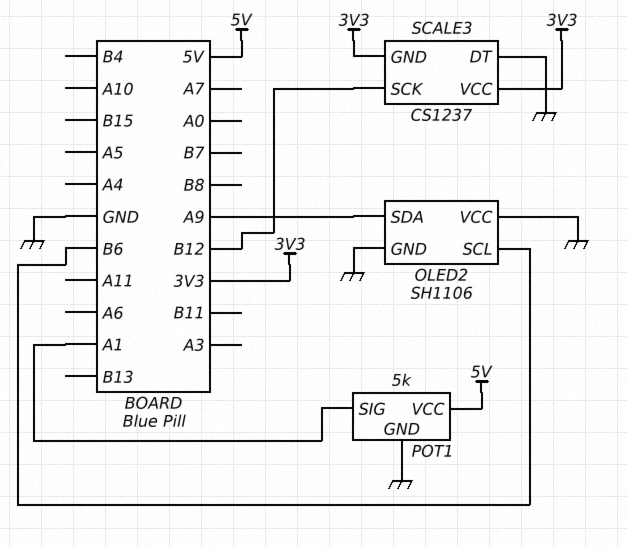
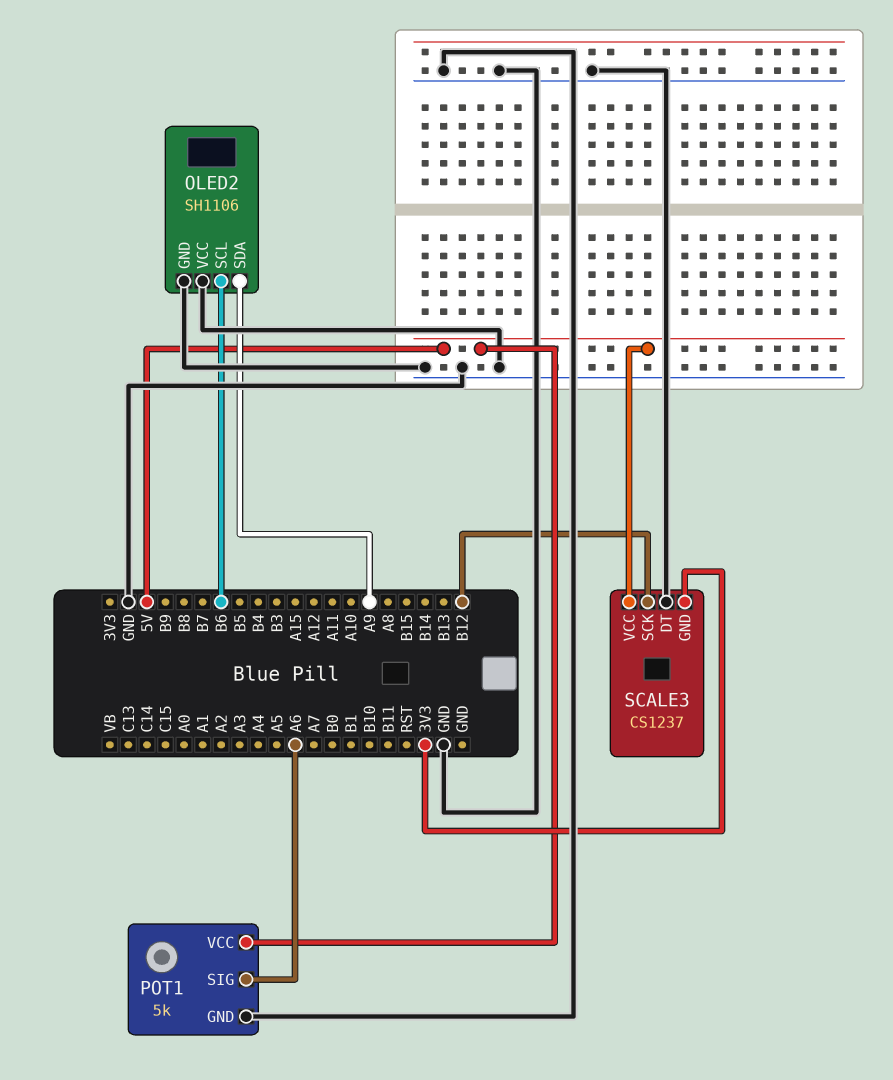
POT1 pin SIG: A1 -> A6
SCALE3 pin VCC: 3V3 -> 5V

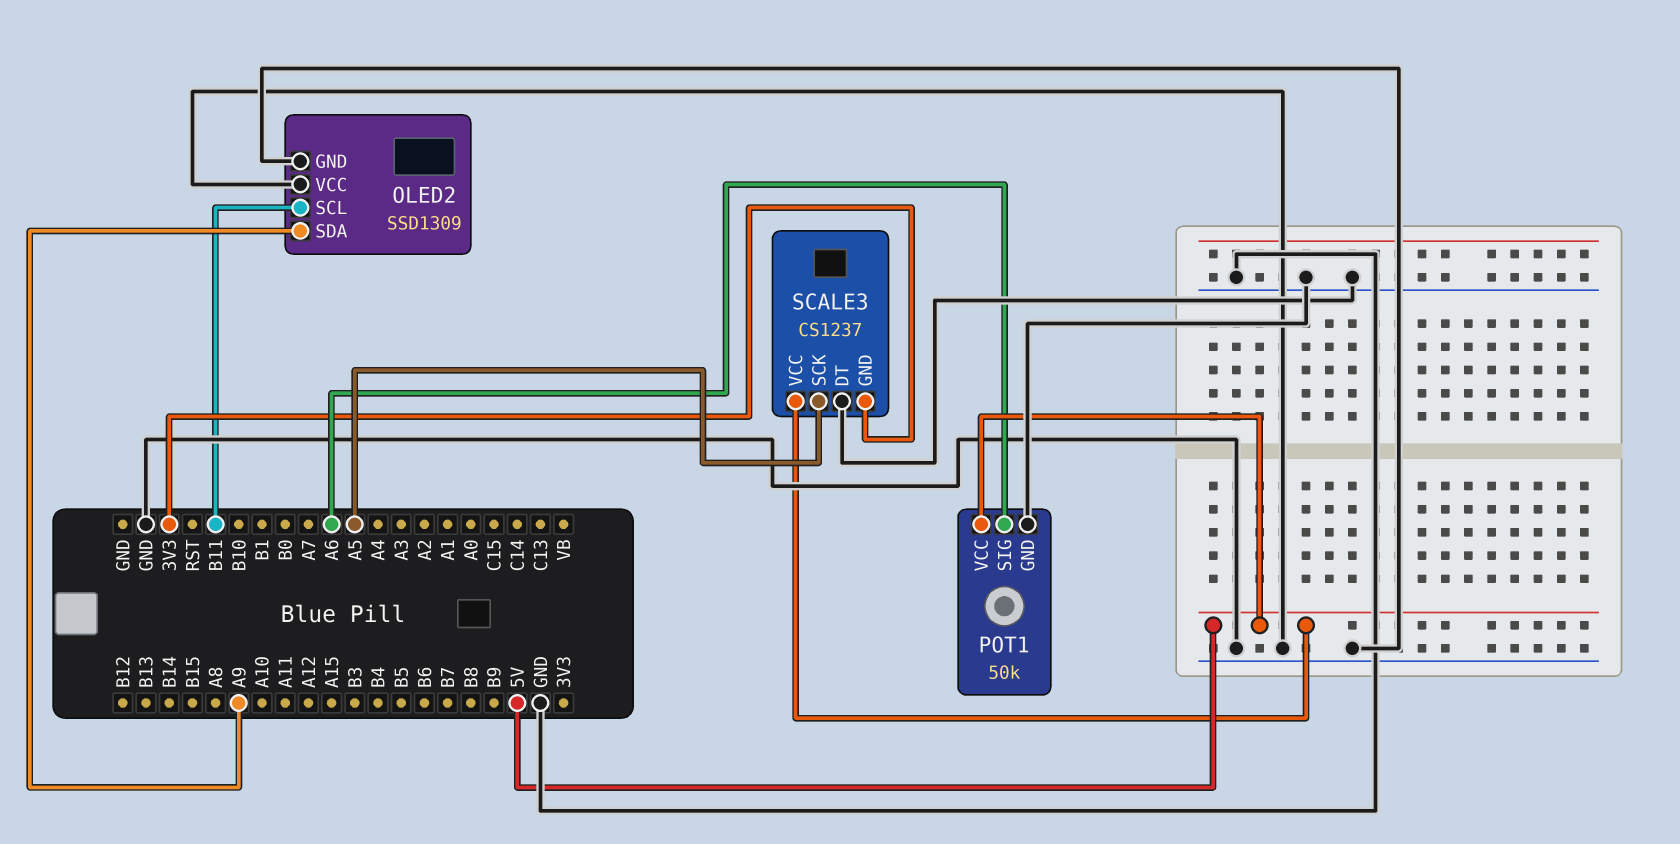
OLED2: SH1106 -> SSD1309
OLED2 pin SCL: B6 -> B11
POT1: 5k -> 50k
SCALE3 pin SCK: B12 -> A5

